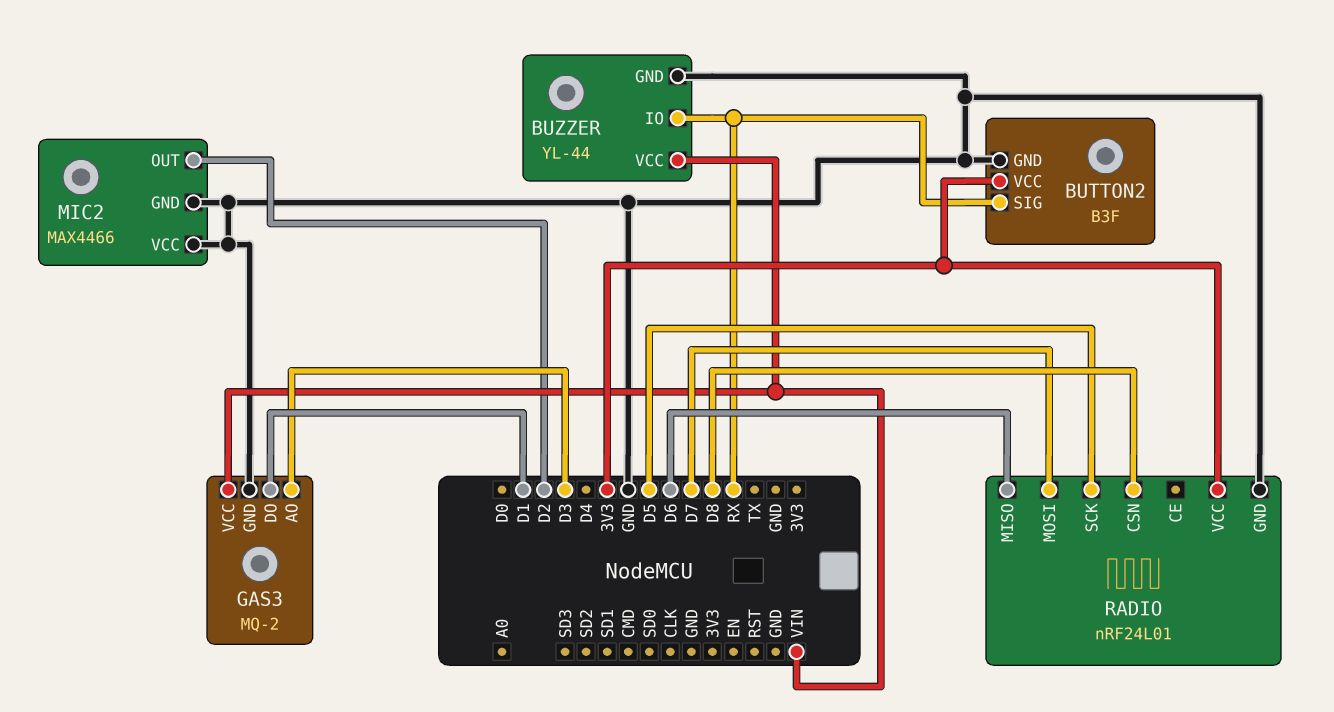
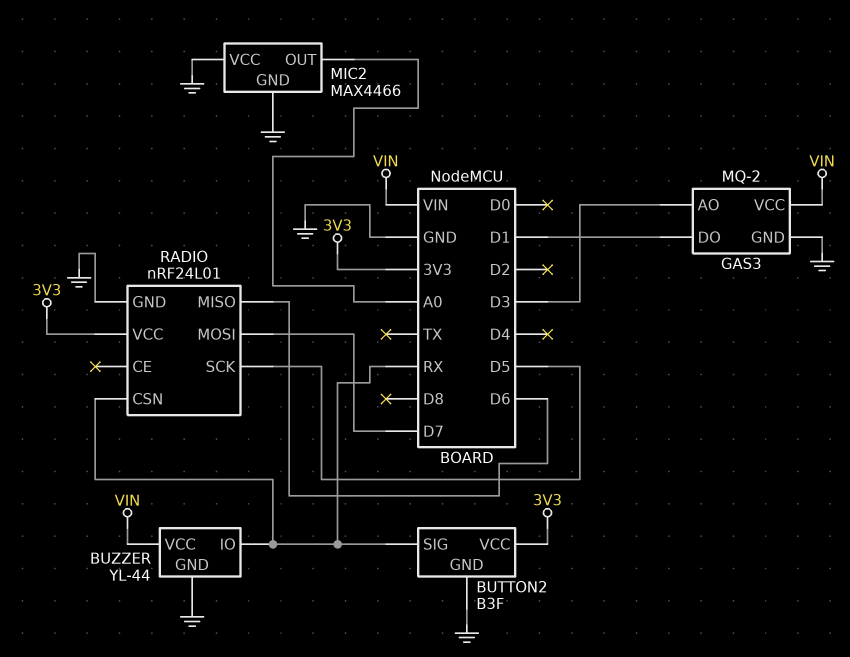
MIC2 pin OUT: D2 -> A0
RADIO pin CSN: D8 -> RX

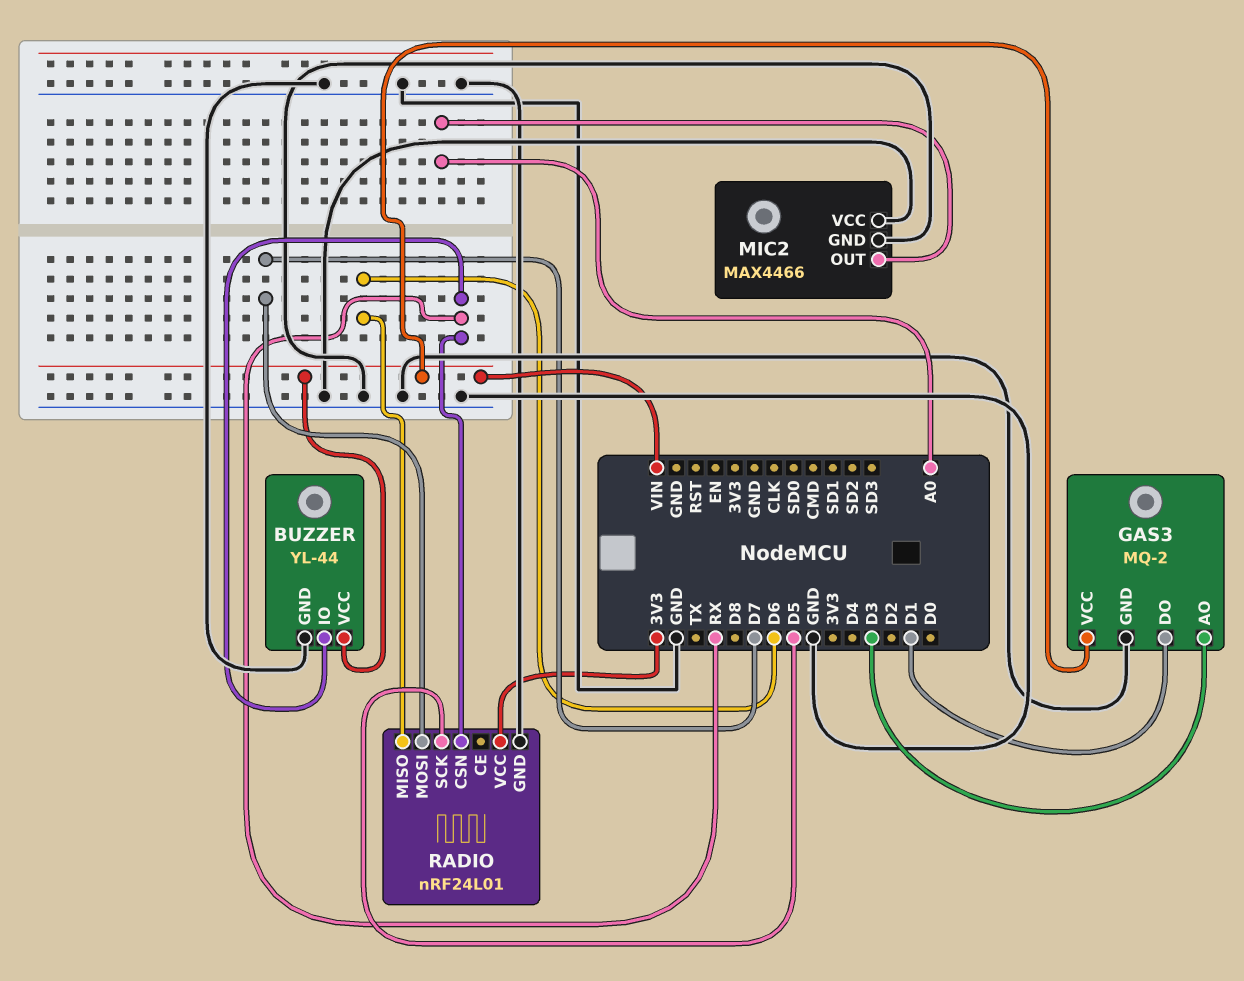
BUTTON2: B3F -> none
BUTTON2 pin GND: GND -> none
BUTTON2 pin SIG: RX -> none
BUTTON2 pin VCC: 3V3 -> none

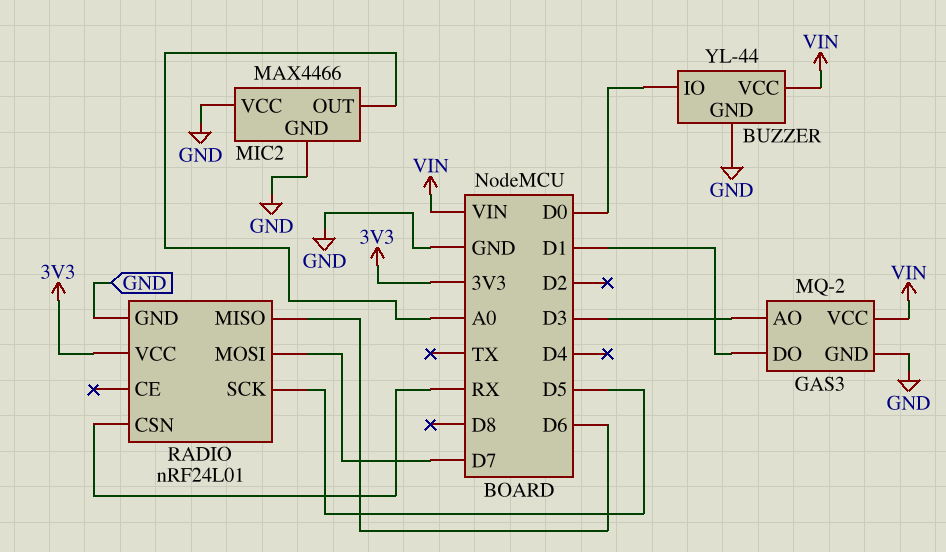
BUZZER pin IO: RX -> D0

